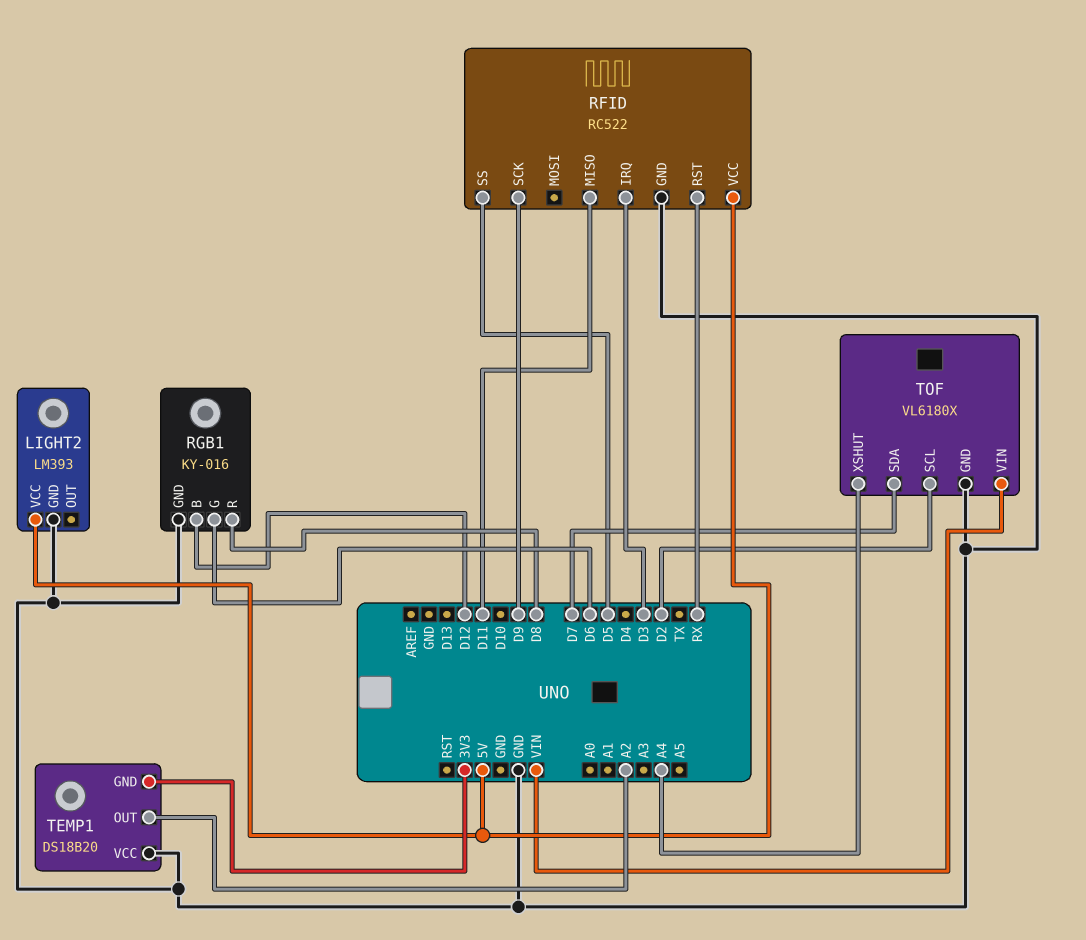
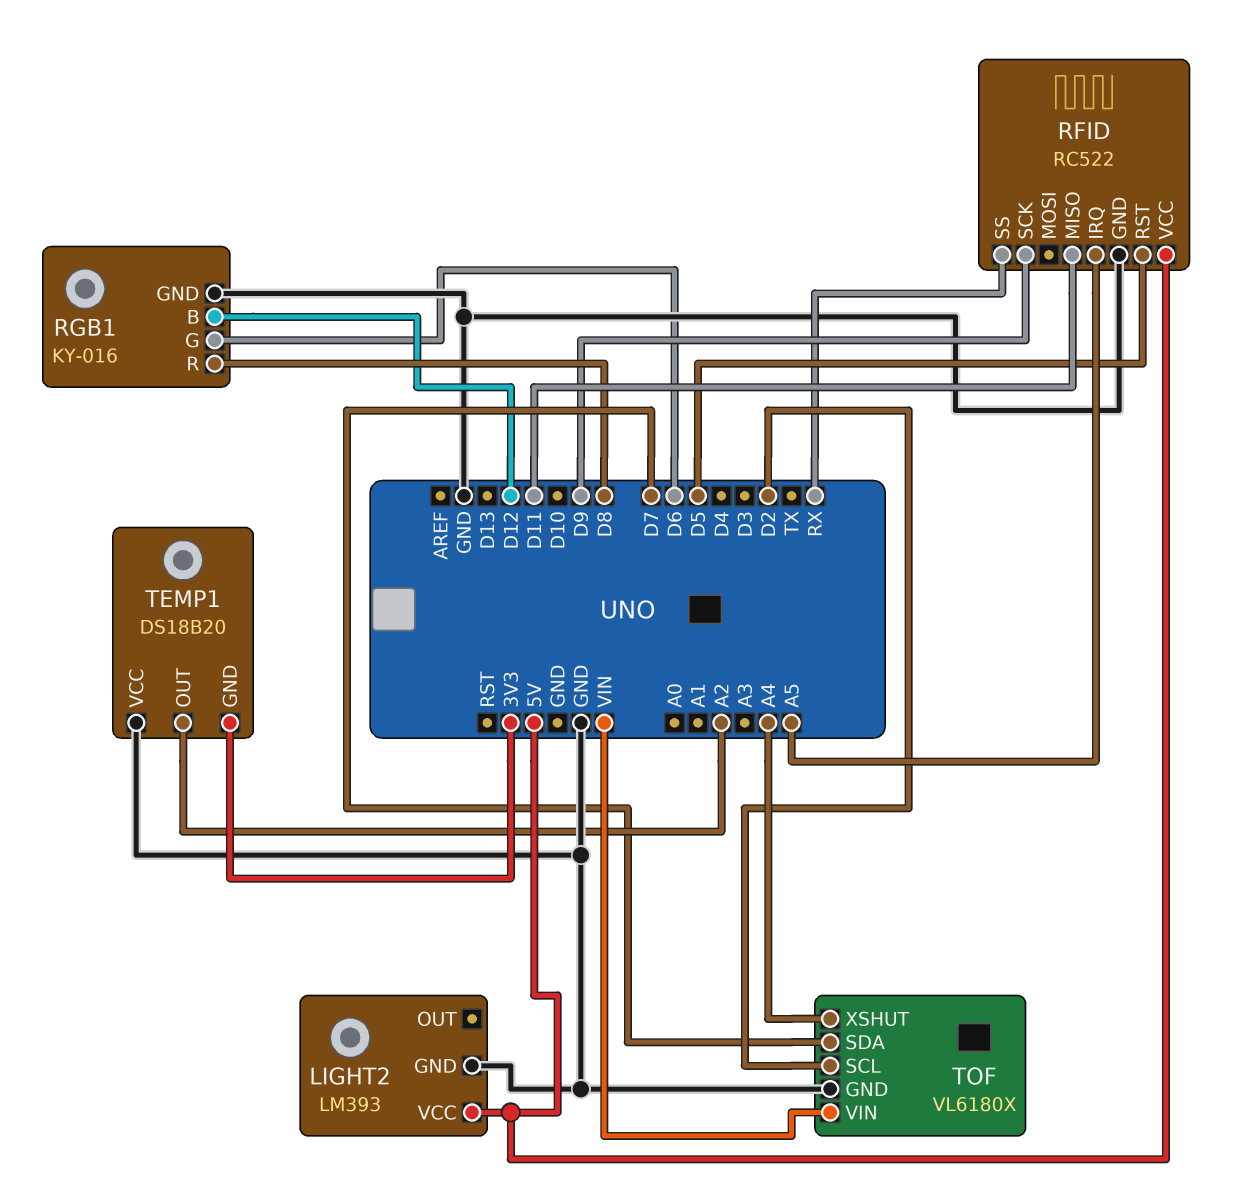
RFID pin IRQ: D3 -> A5
RFID pin RST: RX -> D5
RFID pin SS: D5 -> RX

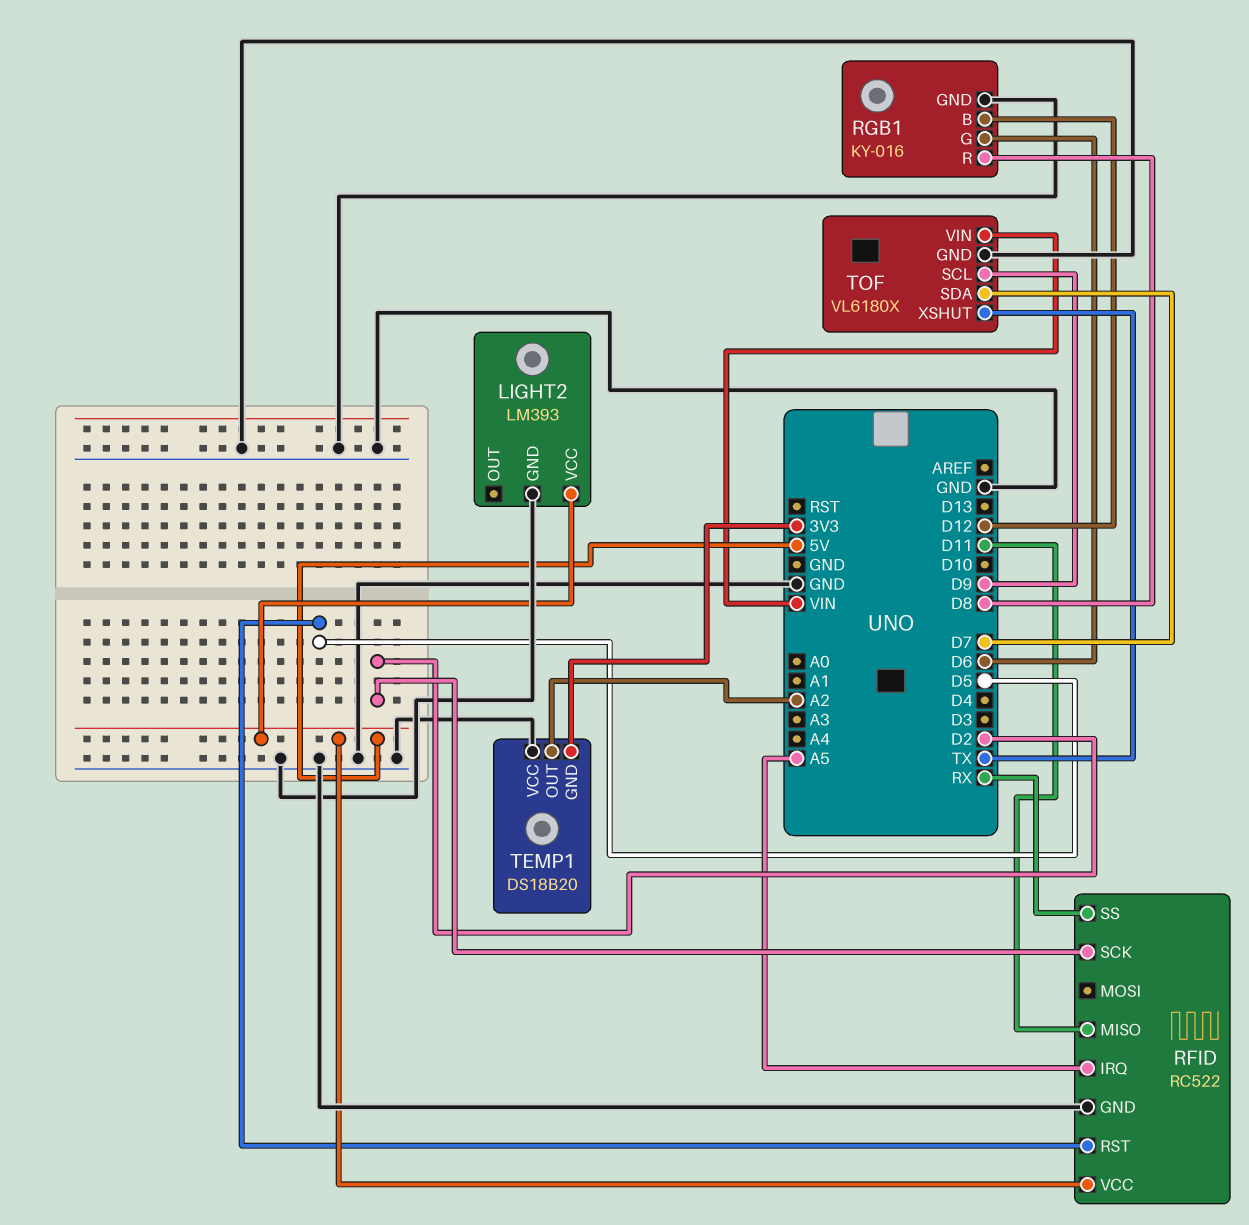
RFID pin SCK: D9 -> D2
TOF pin SCL: D2 -> D9
TOF pin XSHUT: A4 -> TX

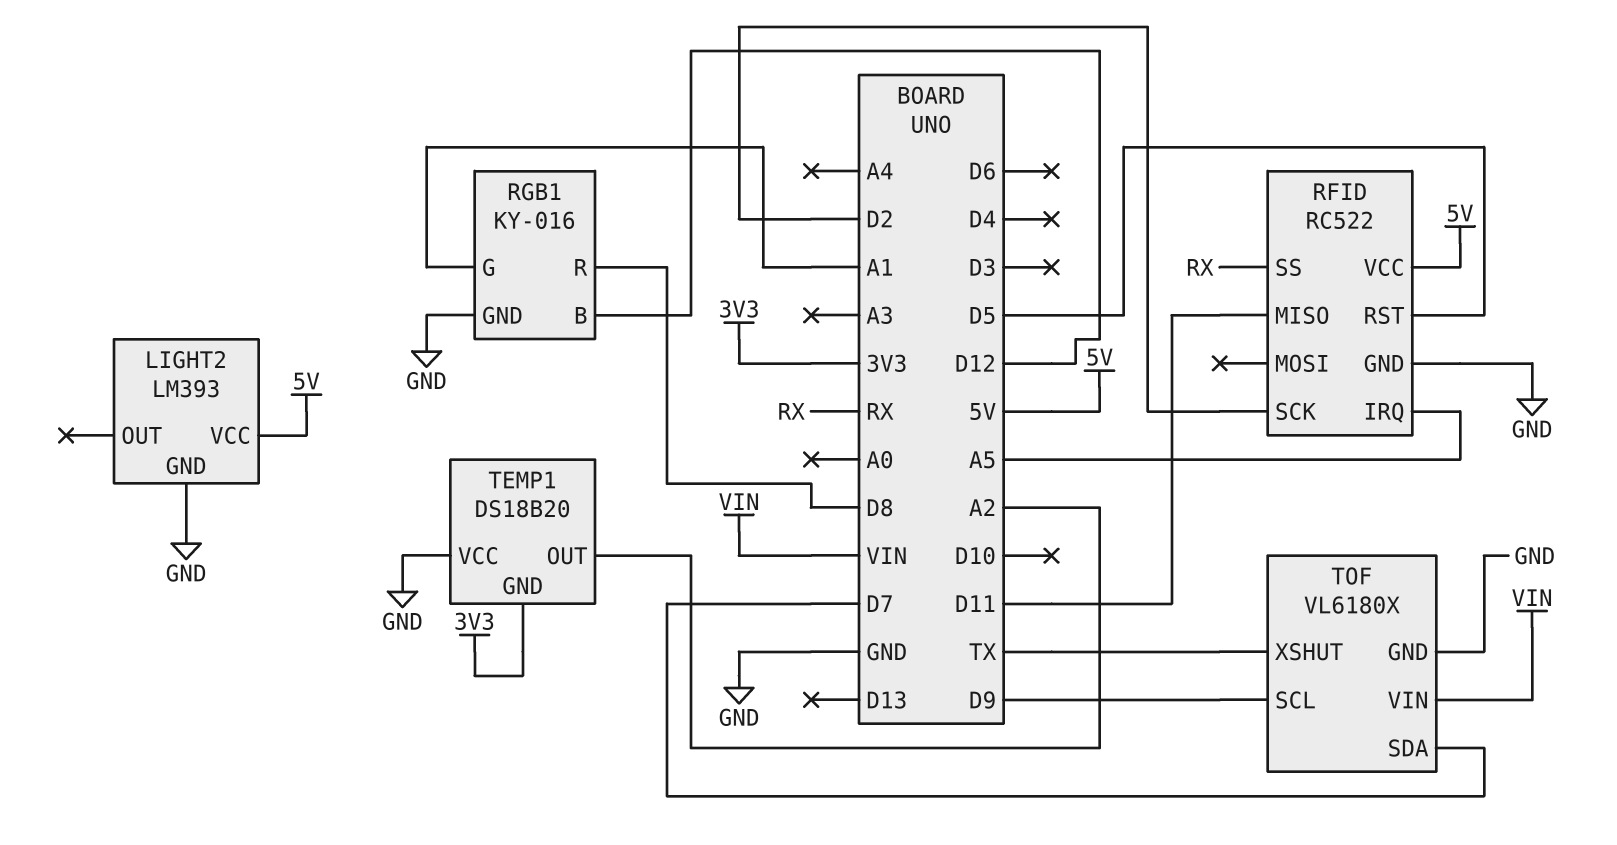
RGB1 pin G: D6 -> A1

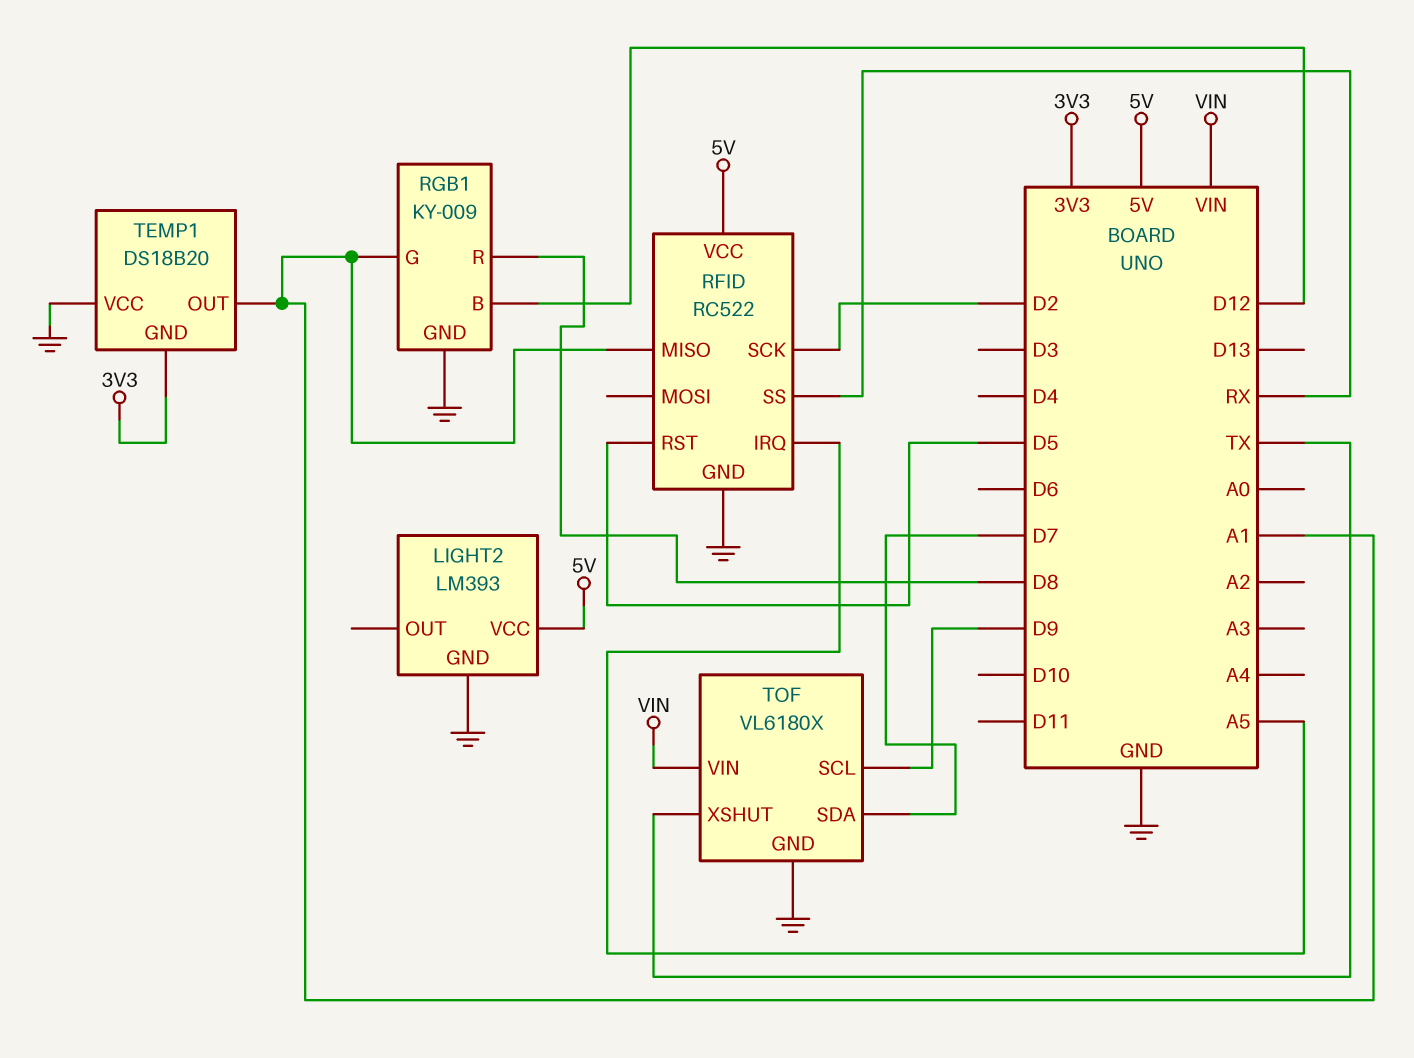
RFID pin MISO: D11 -> A1
RGB1: KY-016 -> KY-009
TEMP1 pin OUT: A2 -> A1

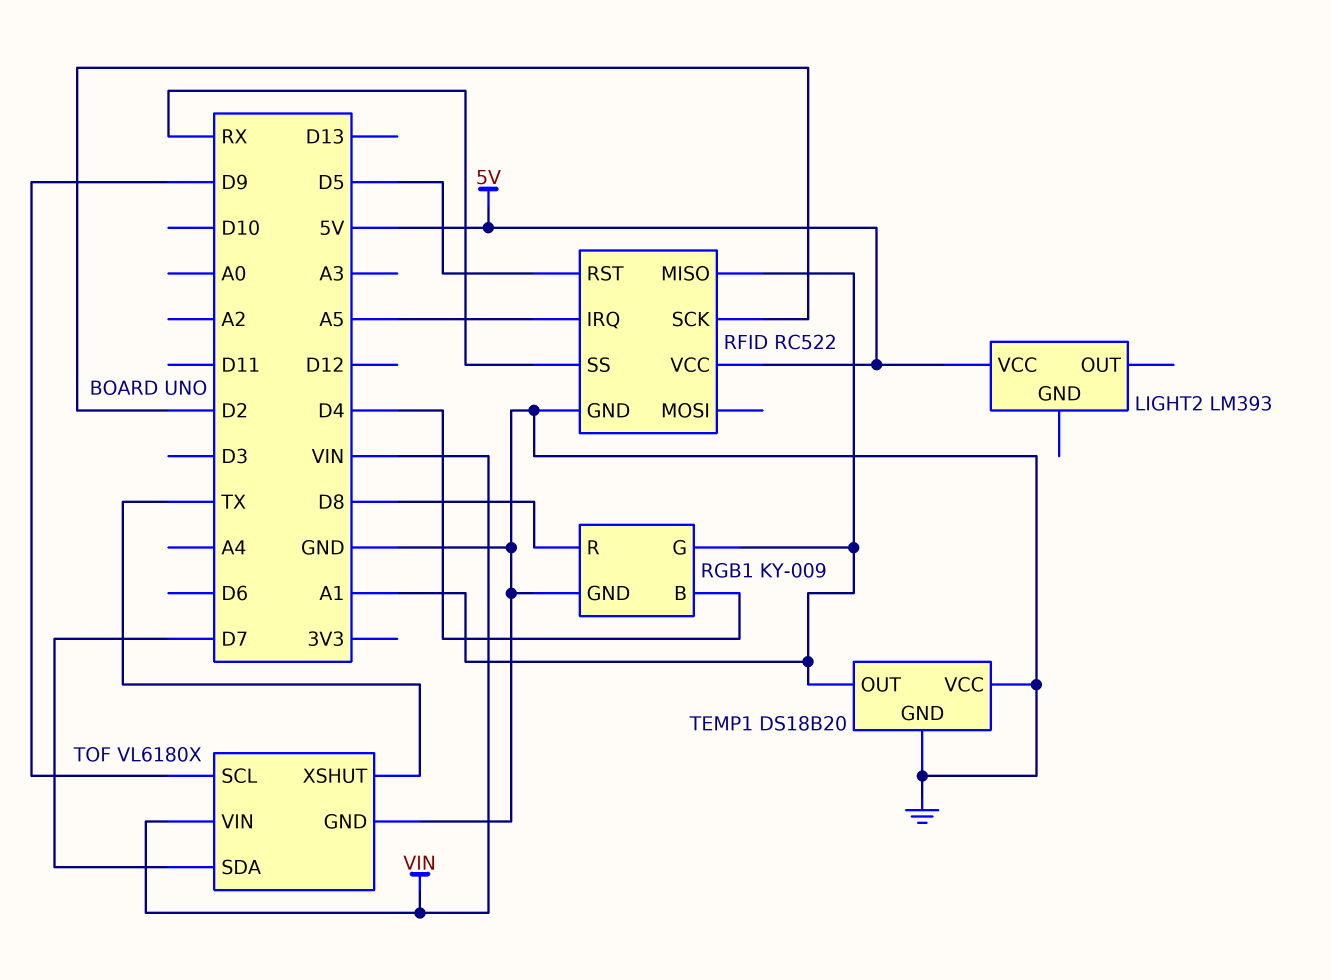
LIGHT2 pin GND: GND -> none
RGB1 pin B: D12 -> D4
TEMP1 pin GND: 3V3 -> GND

